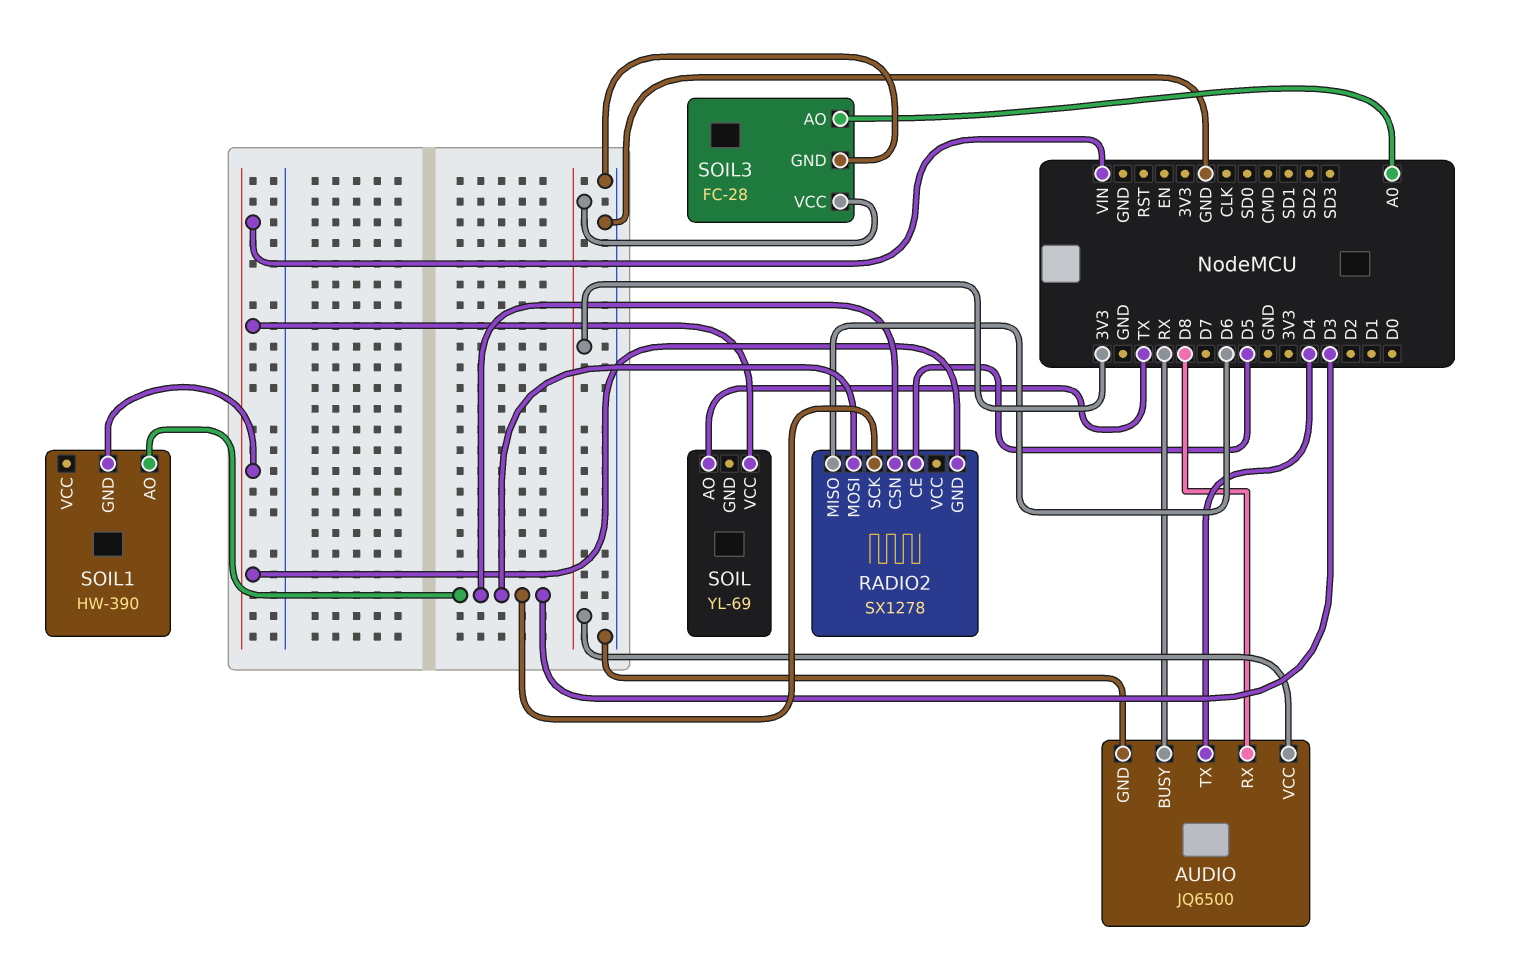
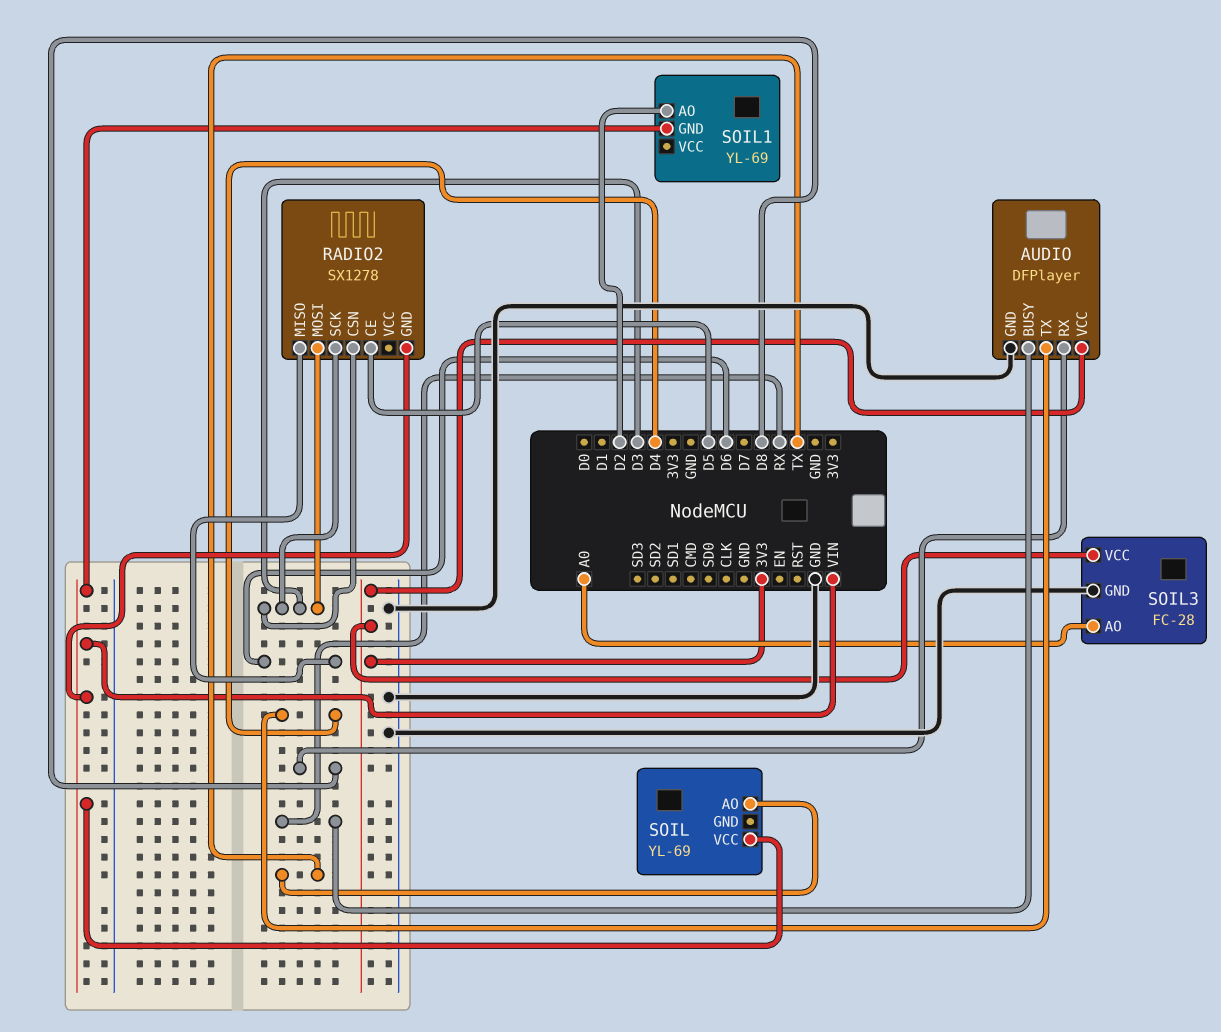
AUDIO: JQ6500 -> DFPlayer
SOIL1: HW-390 -> YL-69
SOIL1 pin AO: D3 -> D2

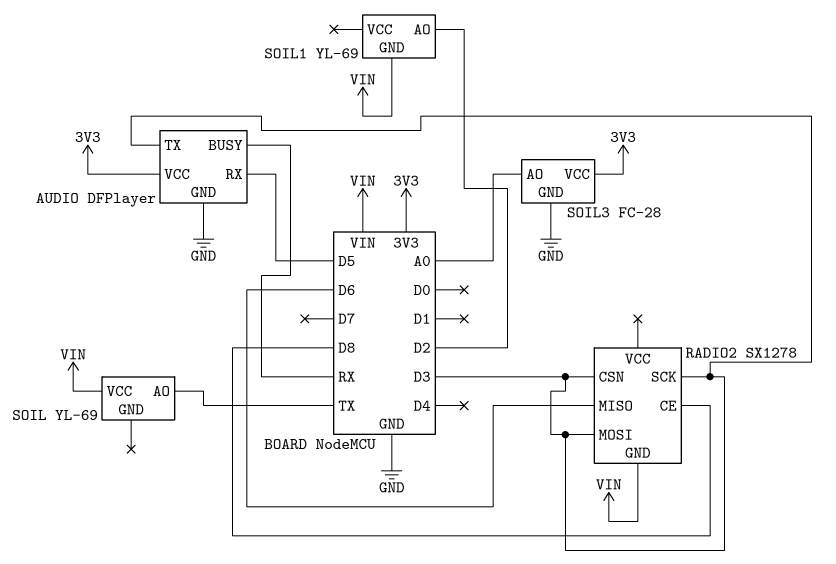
AUDIO pin RX: D8 -> D5
AUDIO pin TX: D4 -> D3
RADIO2 pin CE: D5 -> D8

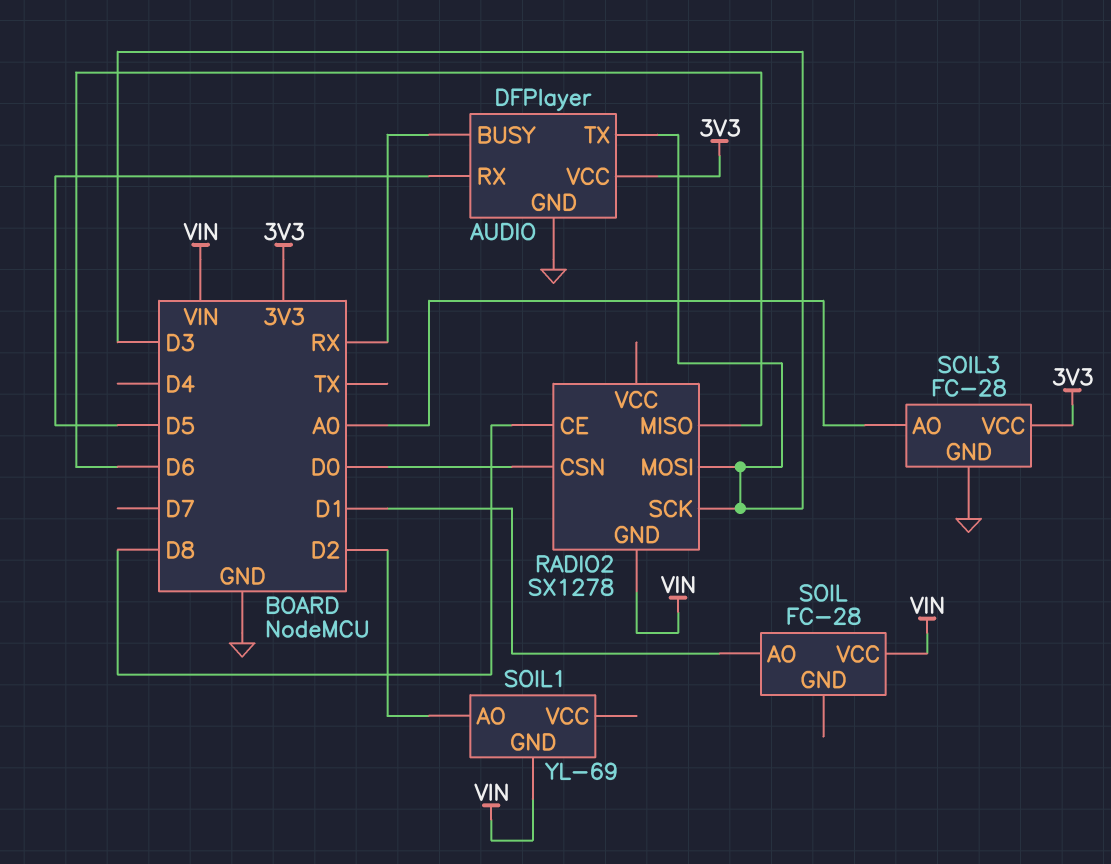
RADIO2 pin CSN: D3 -> D0
SOIL: YL-69 -> FC-28
SOIL pin AO: TX -> D1

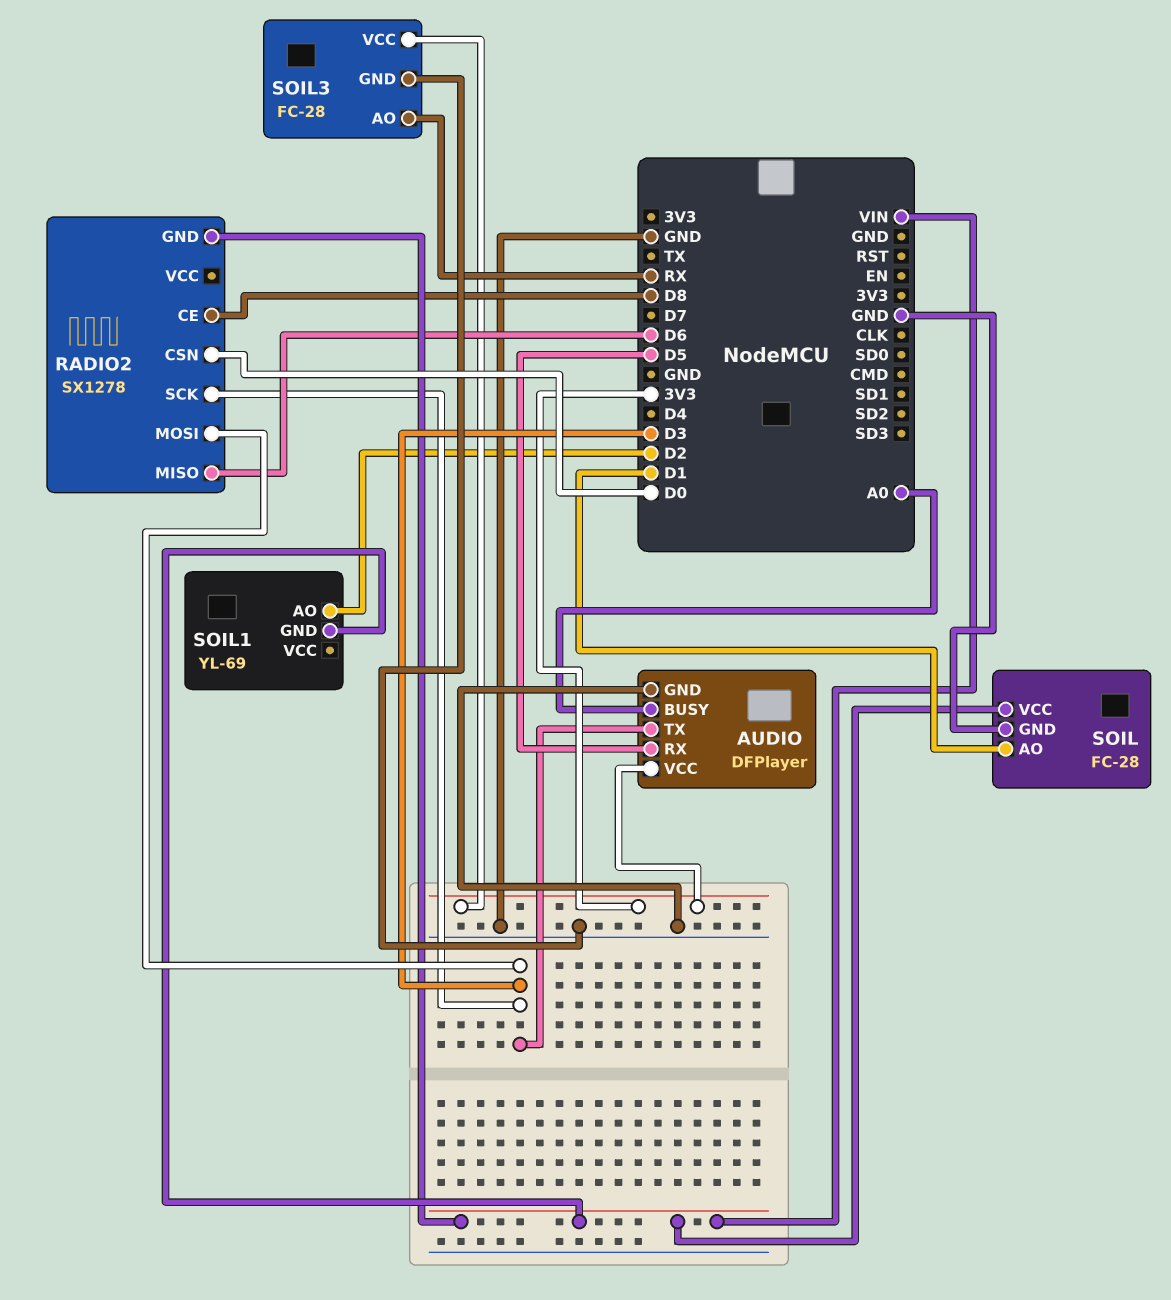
AUDIO pin BUSY: RX -> A0
SOIL pin GND: none -> GND
SOIL3 pin AO: A0 -> RX

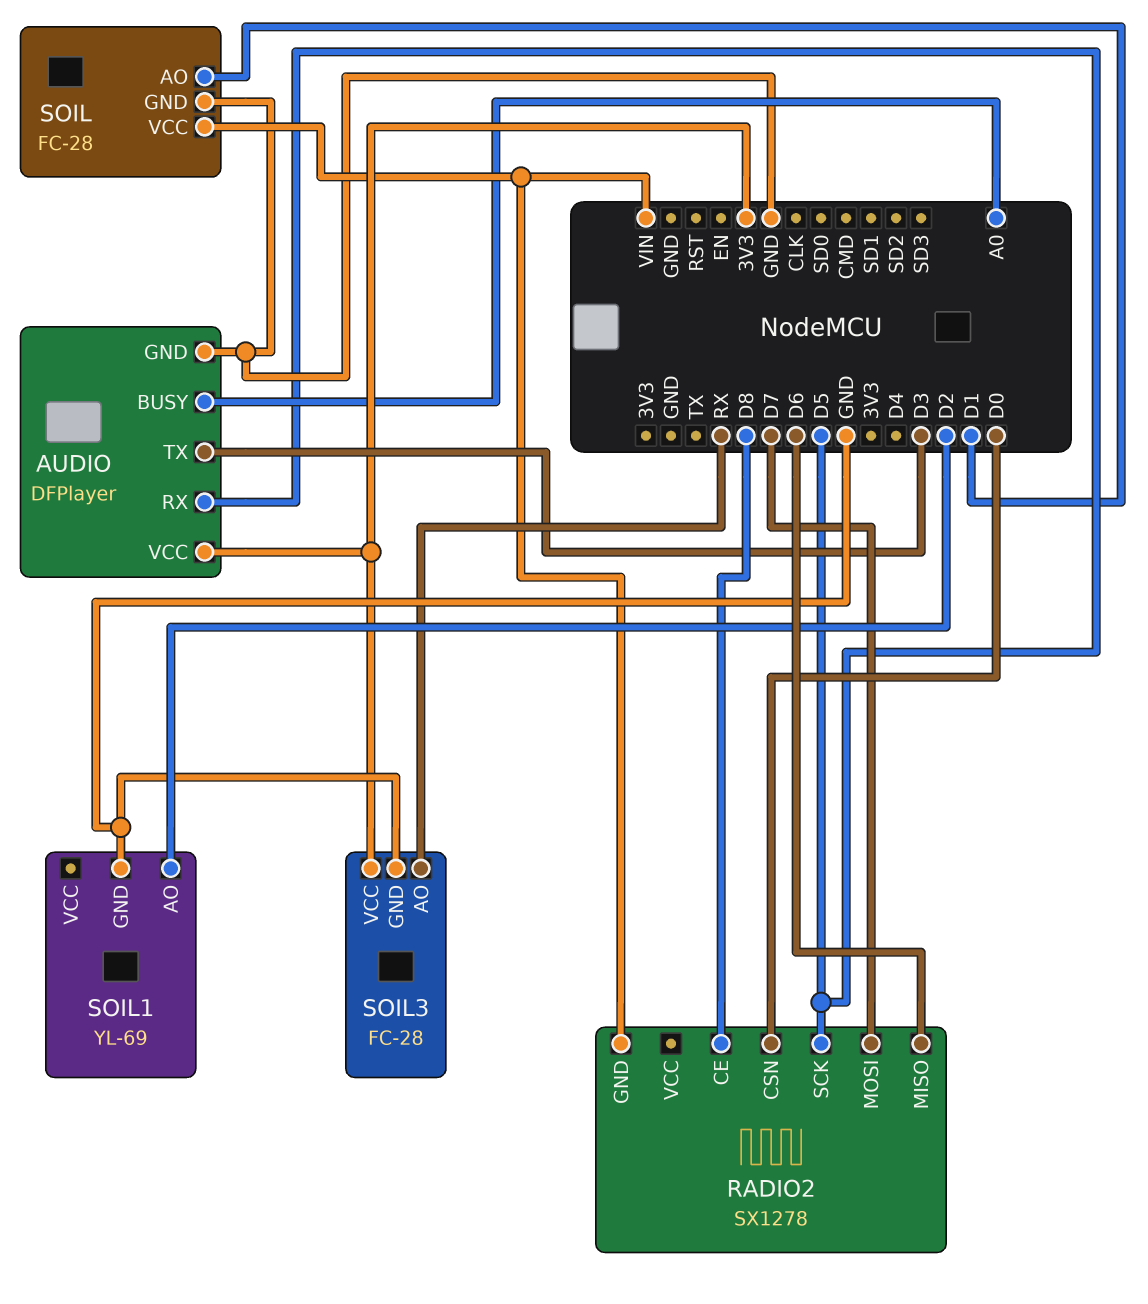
RADIO2 pin MOSI: D3 -> D7
RADIO2 pin SCK: D3 -> D5
SOIL1 pin GND: VIN -> GND

